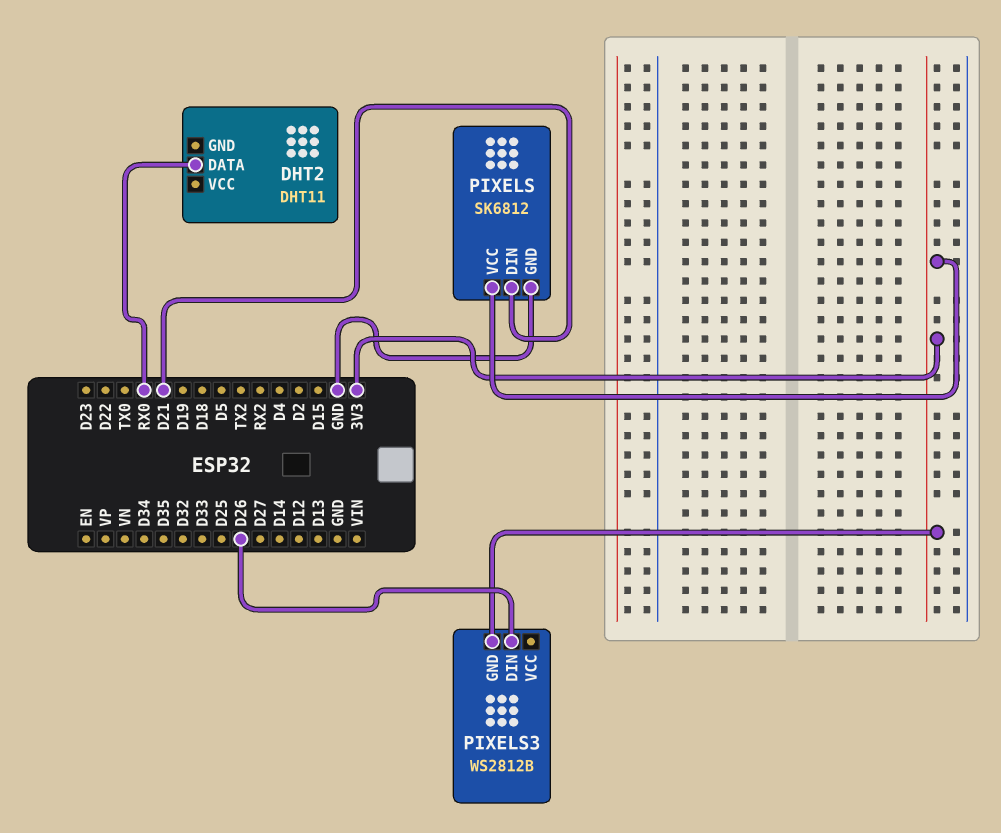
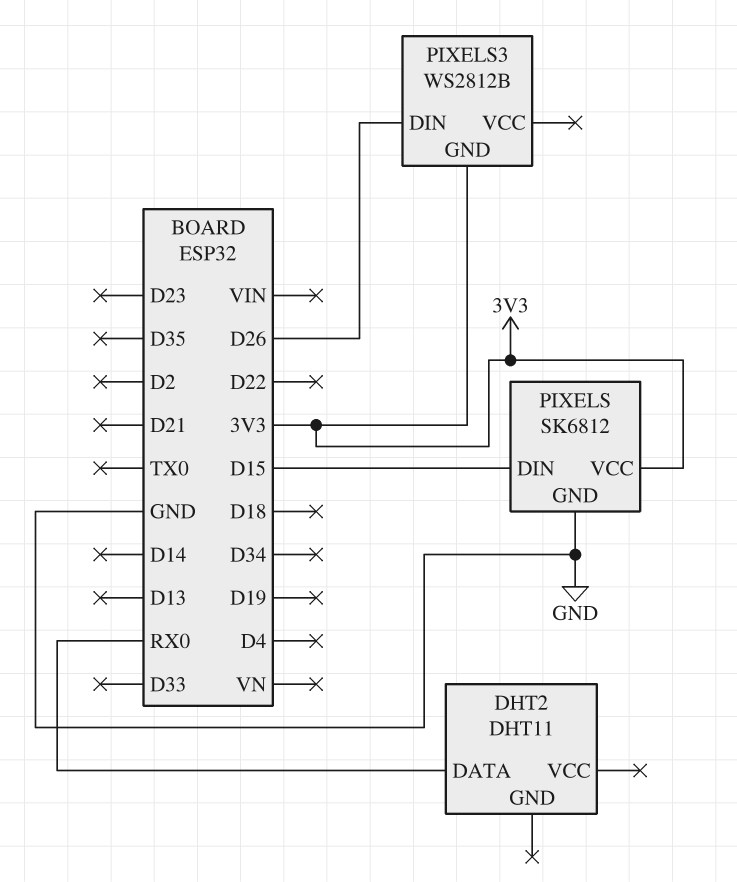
PIXELS pin DIN: D21 -> D15

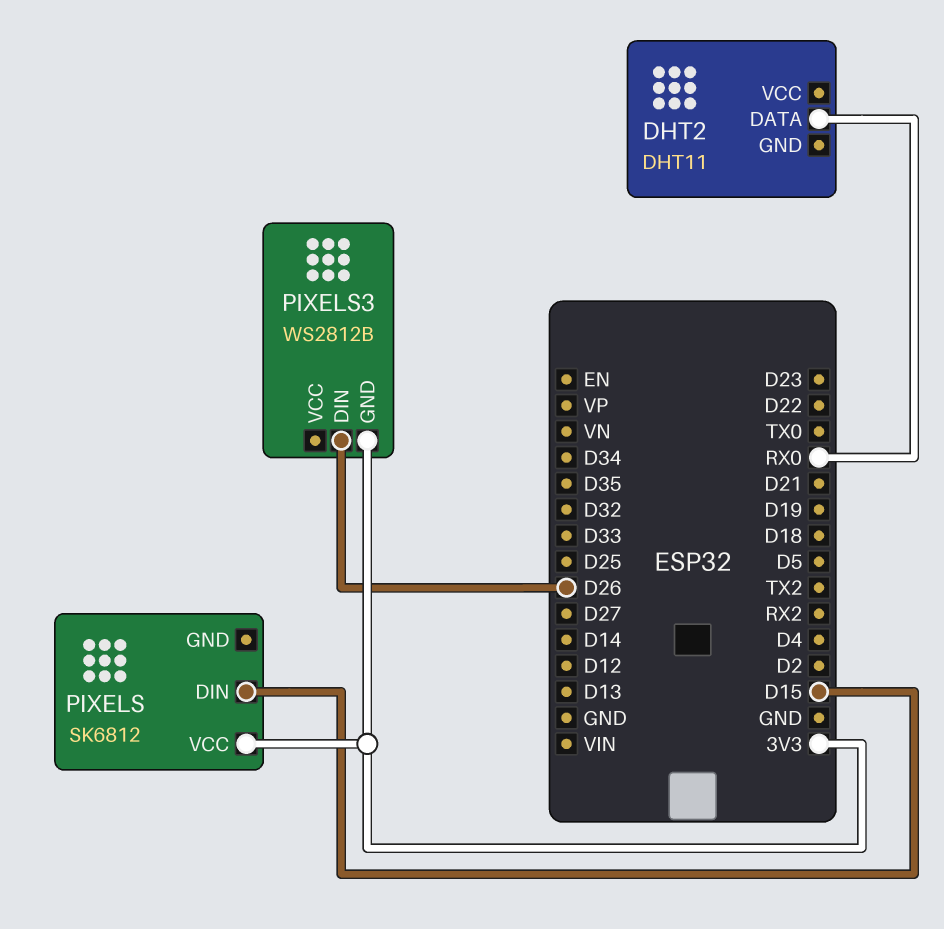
PIXELS pin GND: GND -> none

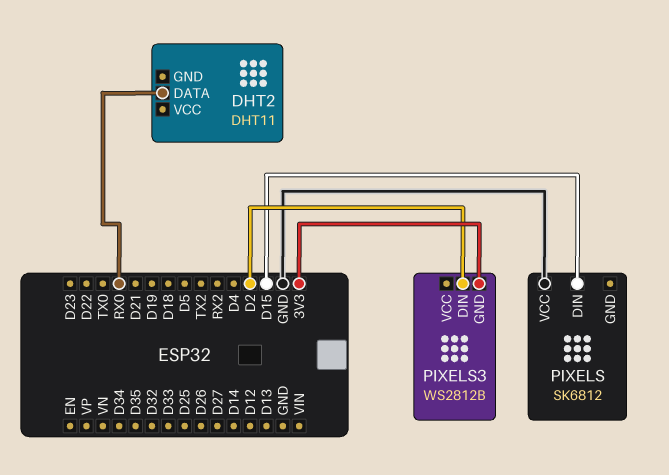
PIXELS pin VCC: 3V3 -> GND
PIXELS3 pin DIN: D26 -> D2

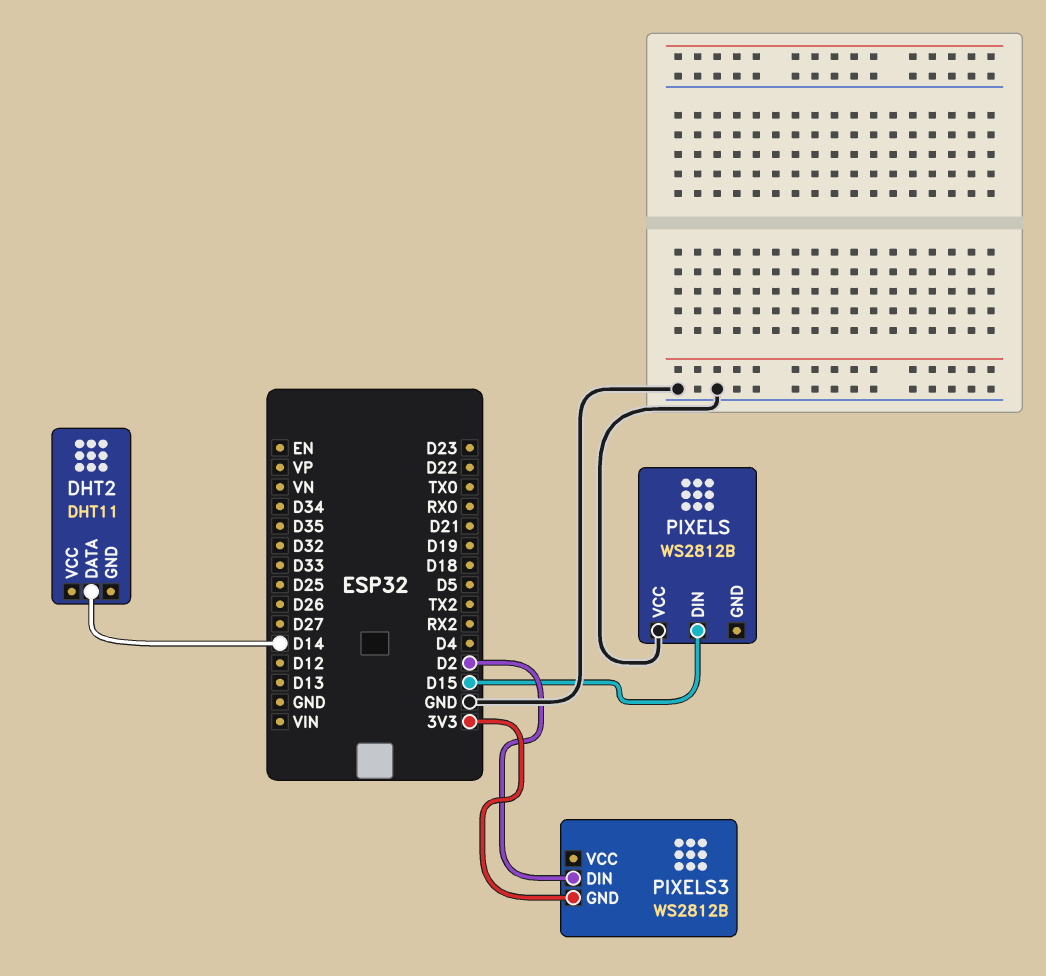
DHT2 pin DATA: RX0 -> D14
PIXELS: SK6812 -> WS2812B

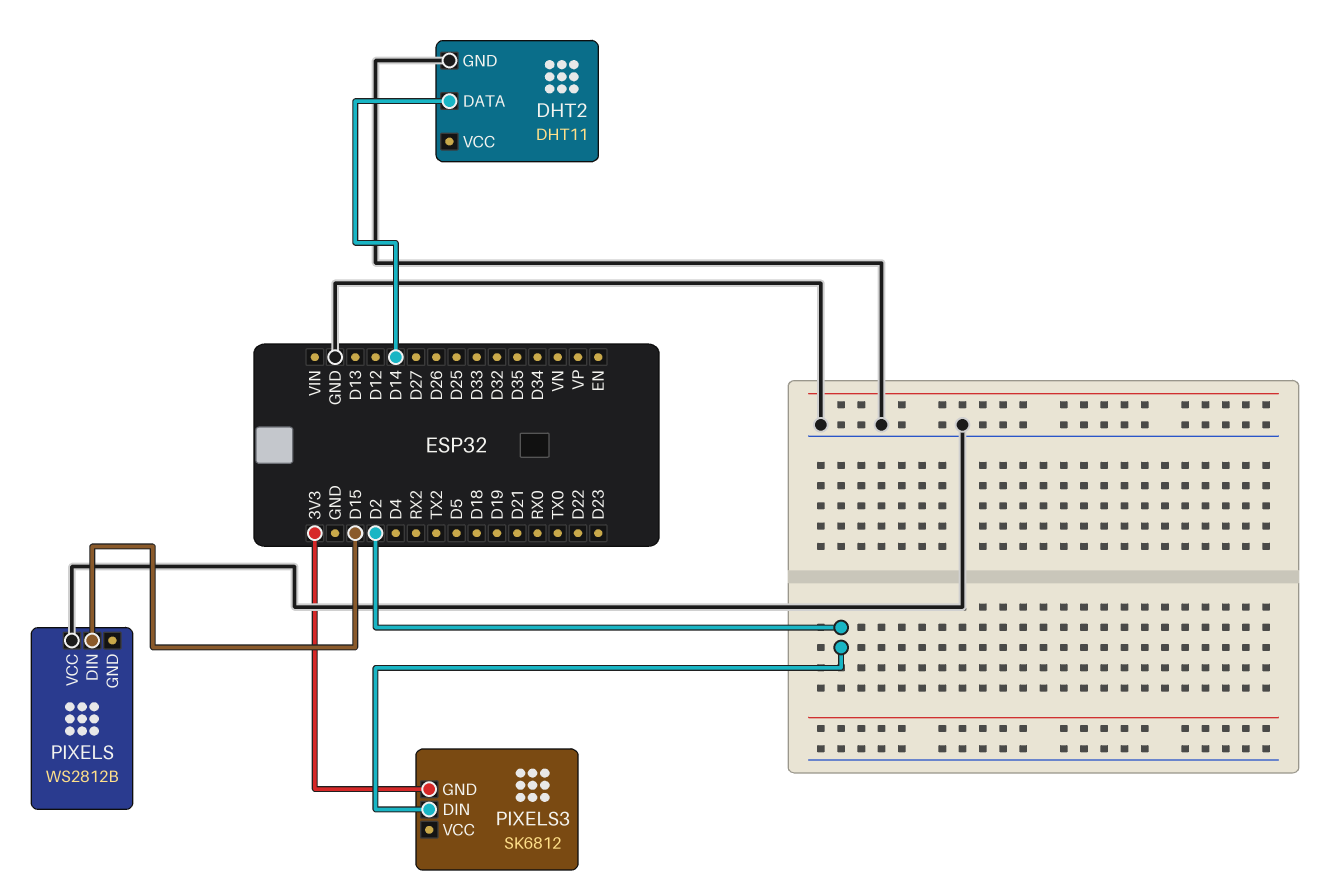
DHT2 pin GND: none -> GND
PIXELS3: WS2812B -> SK6812

